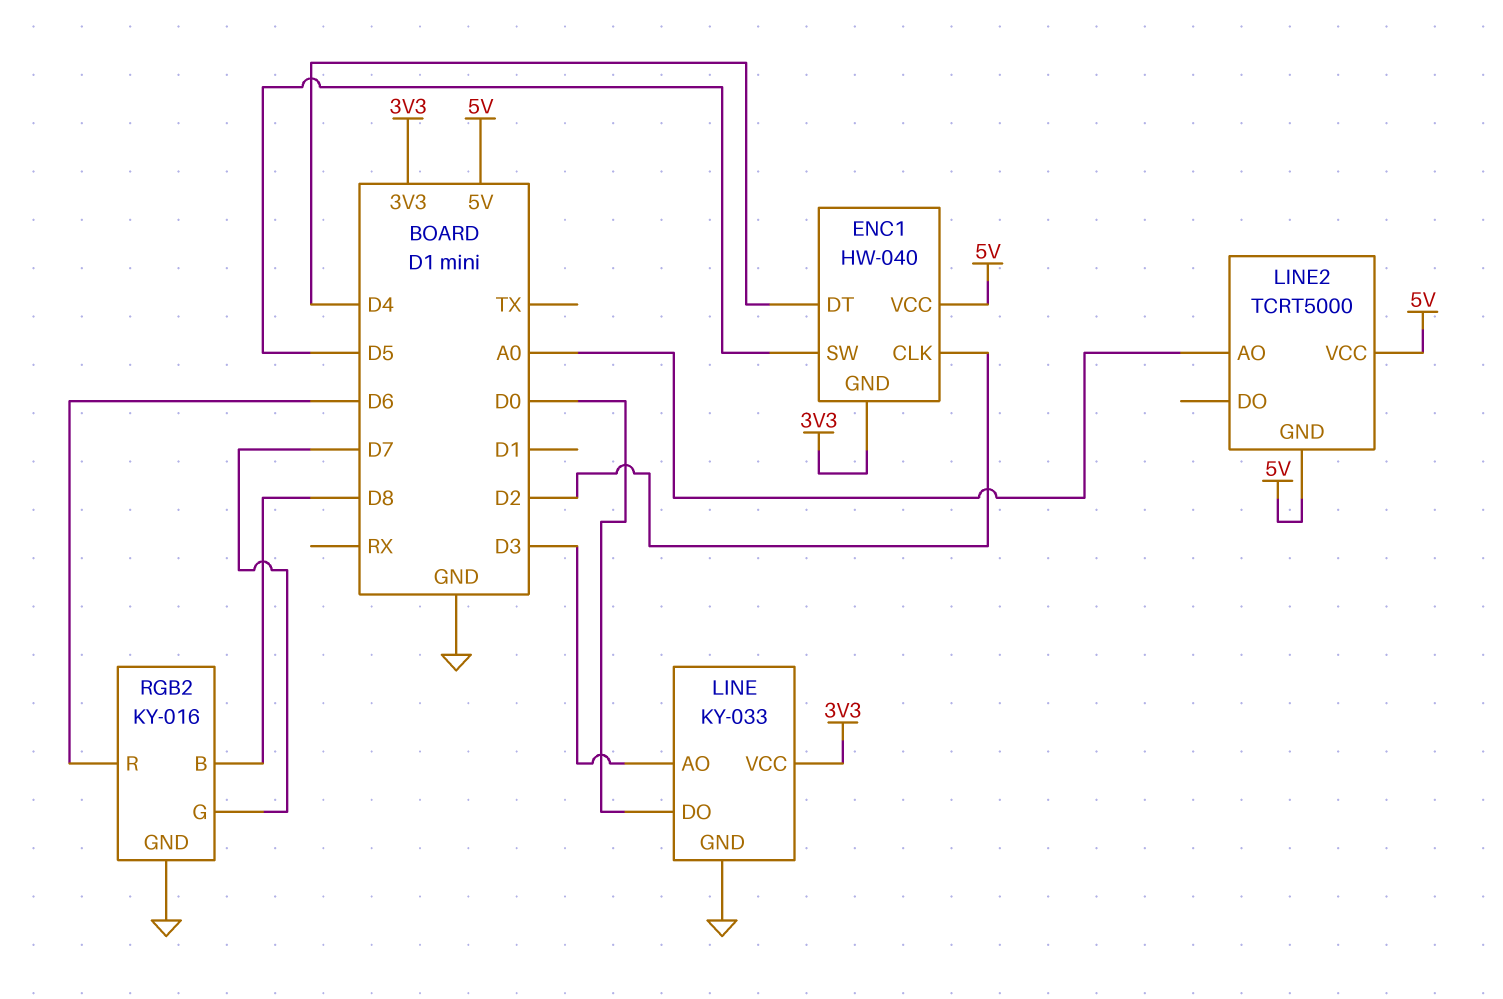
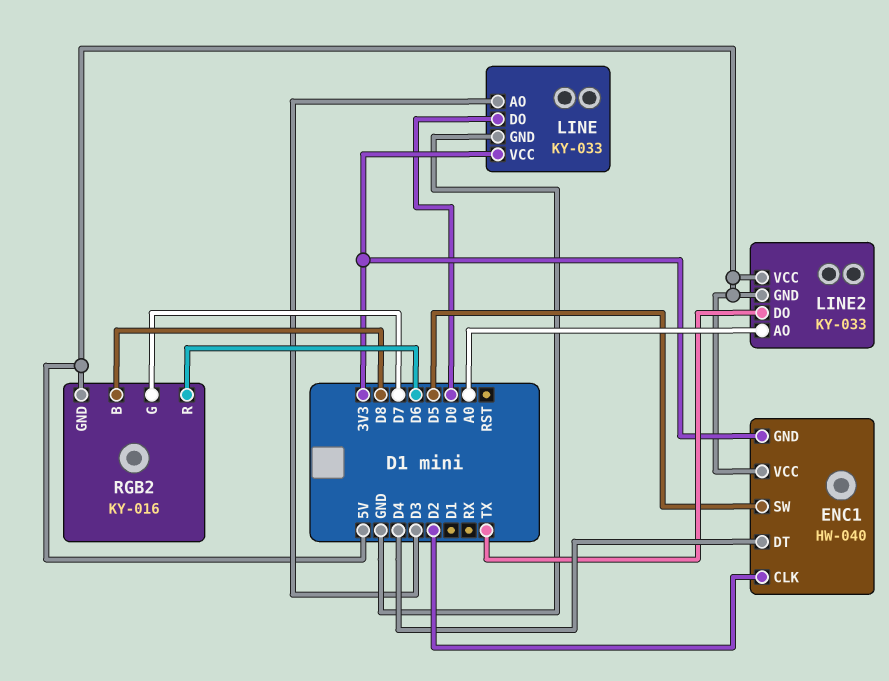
LINE2: TCRT5000 -> KY-033
LINE2 pin DO: none -> TX
RGB2 pin GND: GND -> 5V

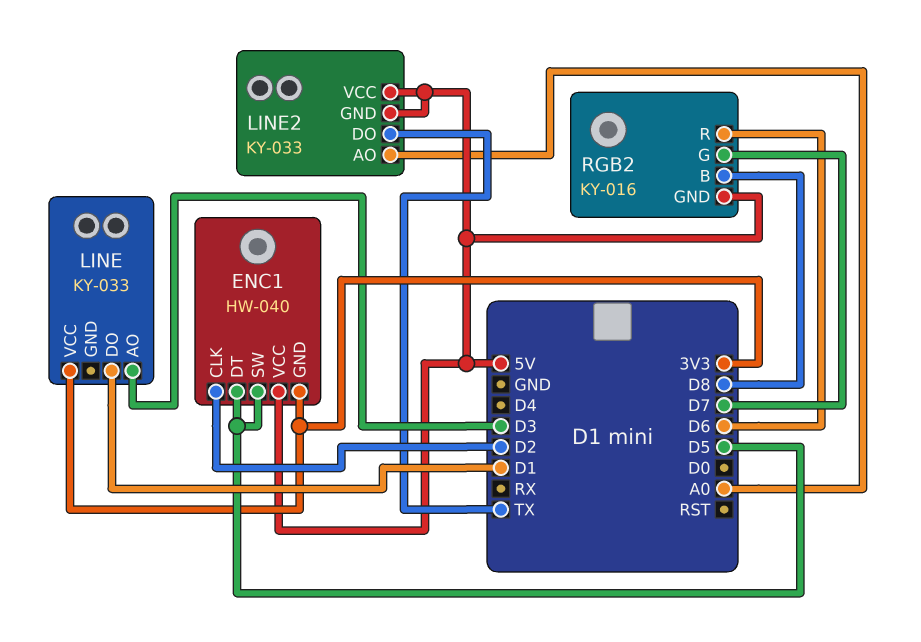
ENC1 pin DT: D4 -> D5
LINE pin DO: D0 -> D1
LINE pin GND: GND -> none

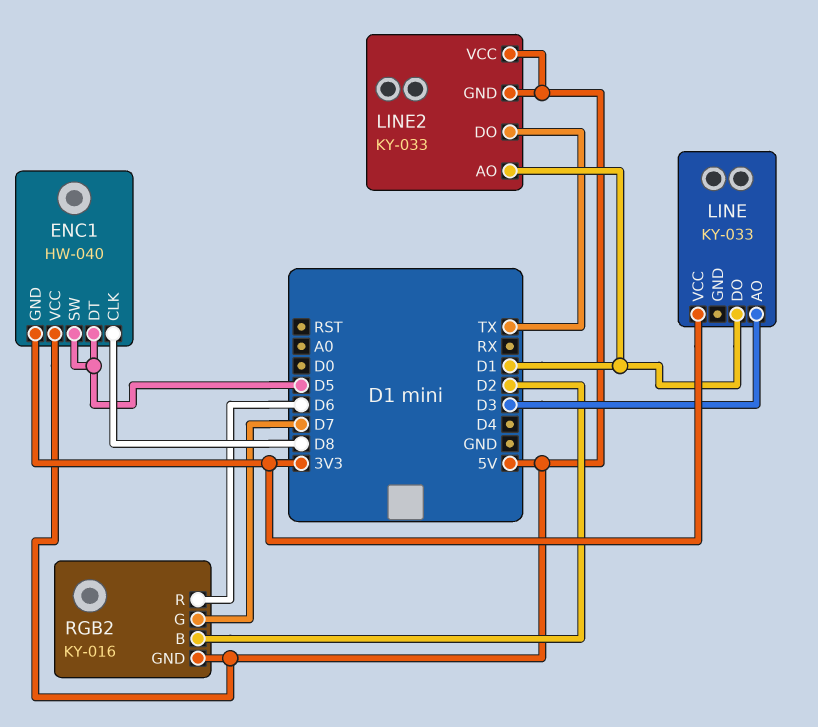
ENC1 pin CLK: D2 -> D8
LINE2 pin AO: A0 -> D1
RGB2 pin B: D8 -> D2

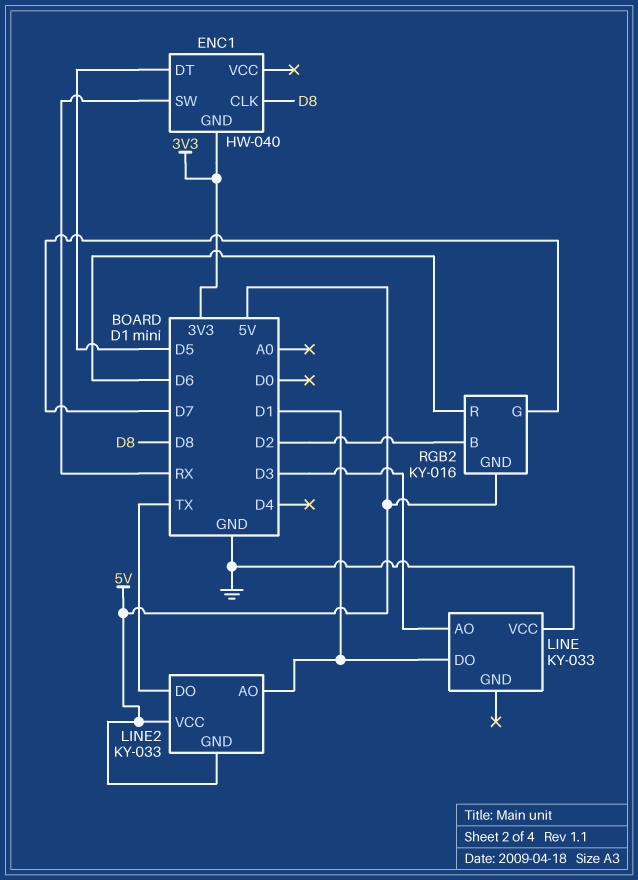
ENC1 pin SW: D5 -> RX
ENC1 pin VCC: 5V -> none
LINE pin VCC: 3V3 -> GND

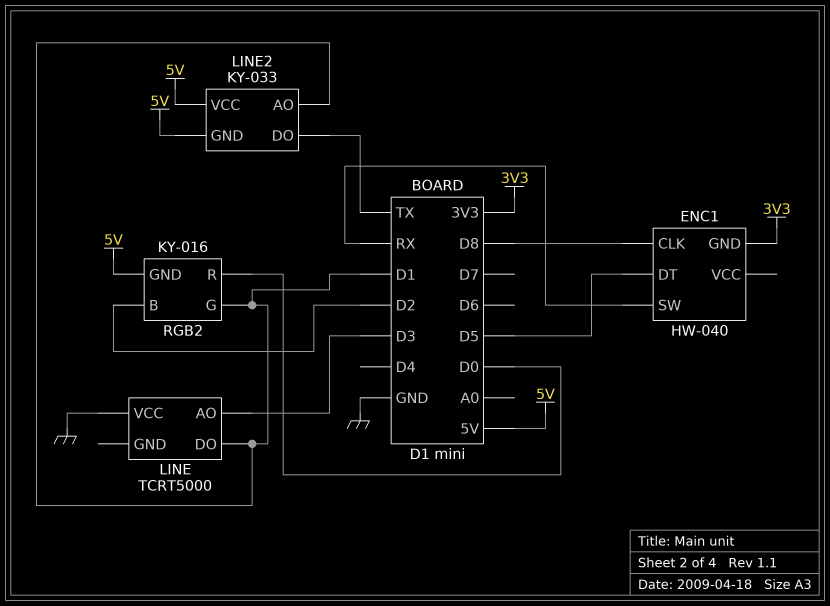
LINE: KY-033 -> TCRT5000
RGB2 pin G: D7 -> D1
RGB2 pin R: D6 -> D0

